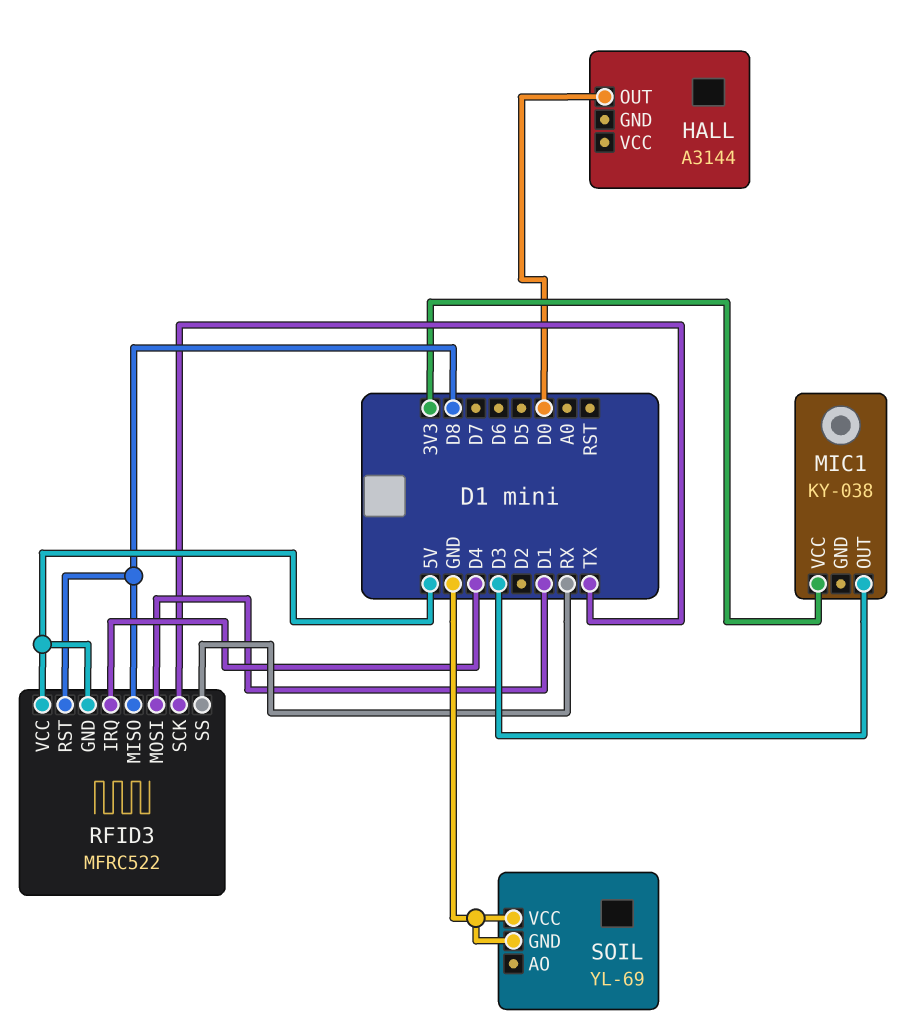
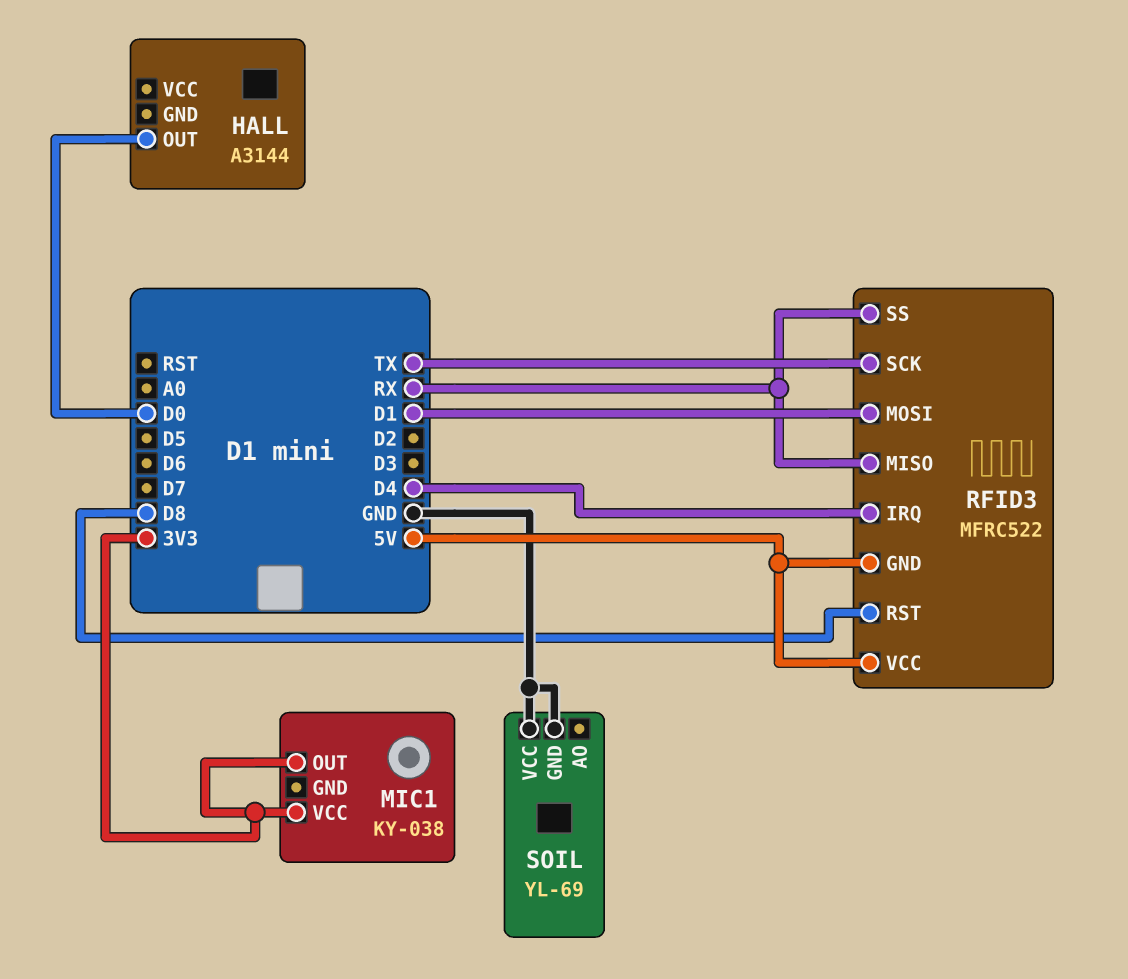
MIC1 pin OUT: D3 -> 3V3
RFID3 pin MISO: D8 -> RX

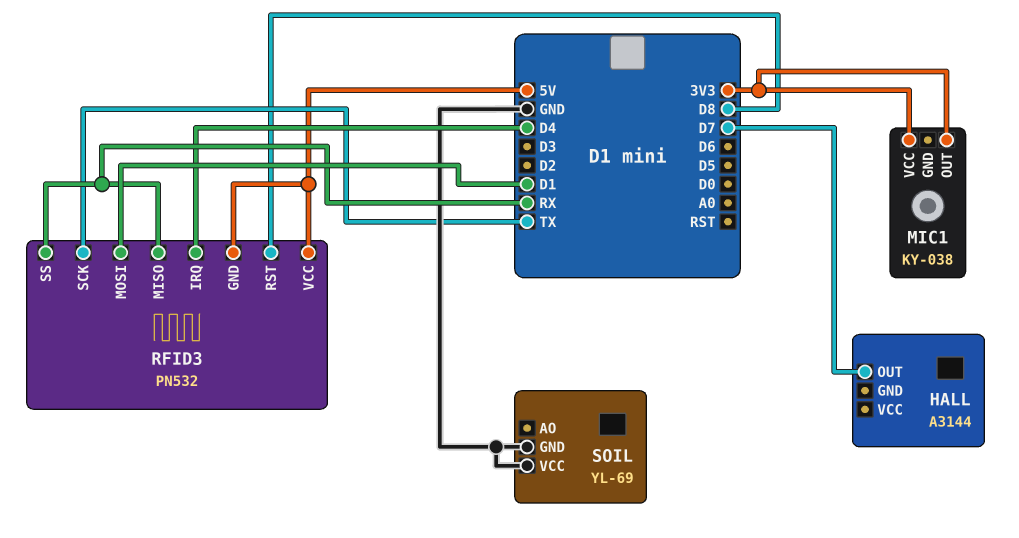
HALL pin OUT: D0 -> D7
RFID3: MFRC522 -> PN532

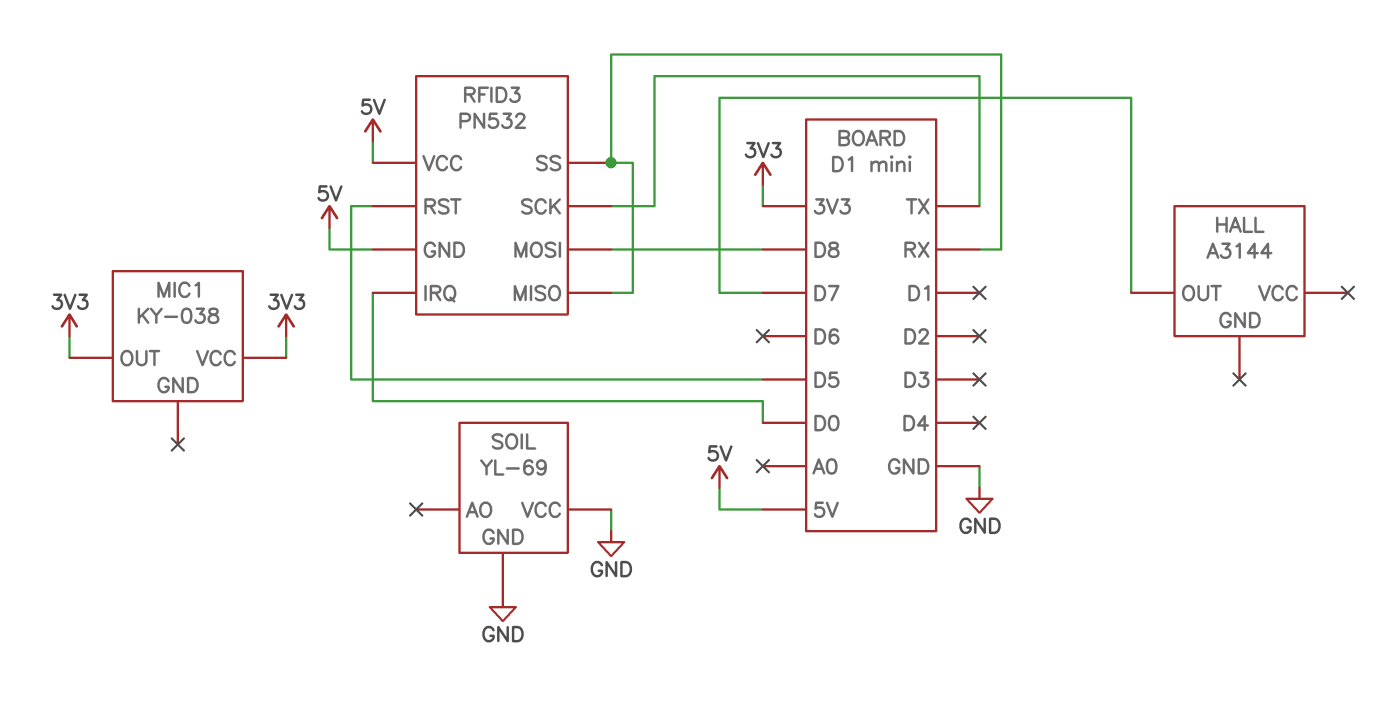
RFID3 pin IRQ: D4 -> D0
RFID3 pin MOSI: D1 -> D8
RFID3 pin RST: D8 -> D5

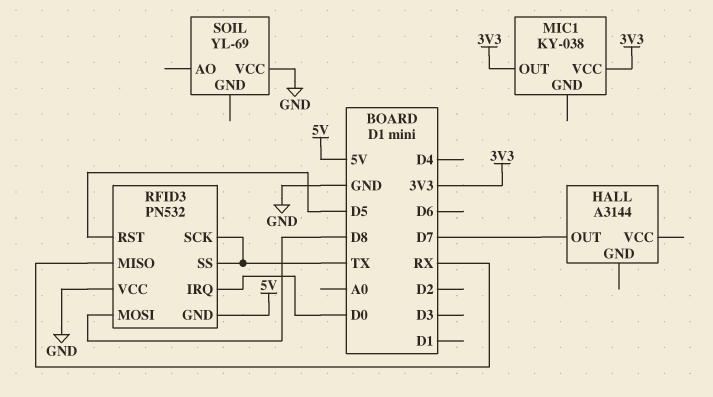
RFID3 pin SS: RX -> TX
RFID3 pin VCC: 5V -> GND
SOIL pin GND: GND -> none

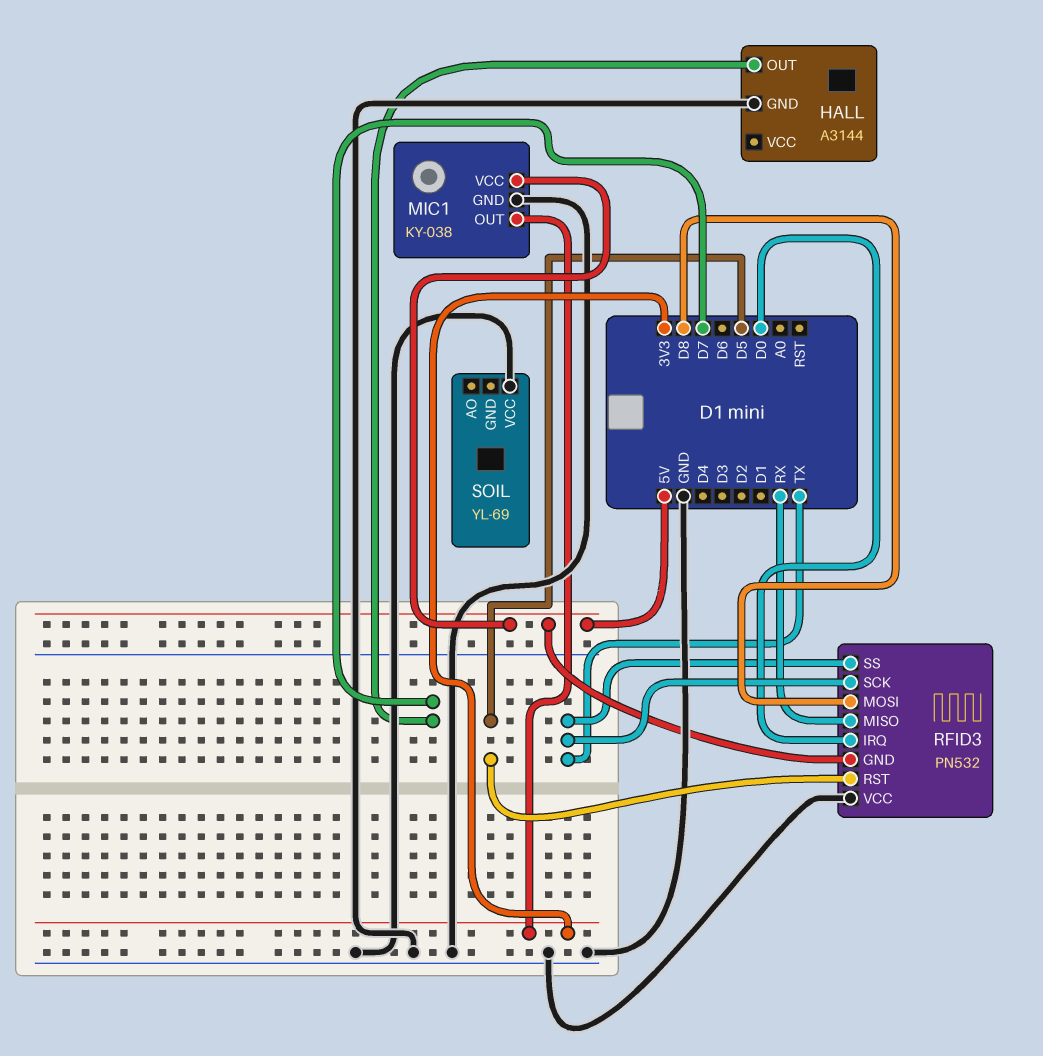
HALL pin GND: none -> GND
MIC1 pin GND: none -> GND
MIC1 pin VCC: 3V3 -> 5V

